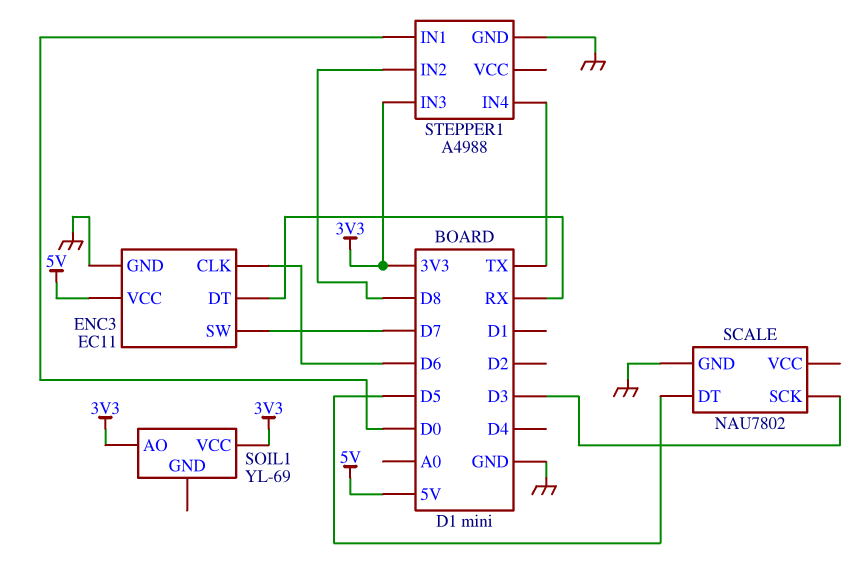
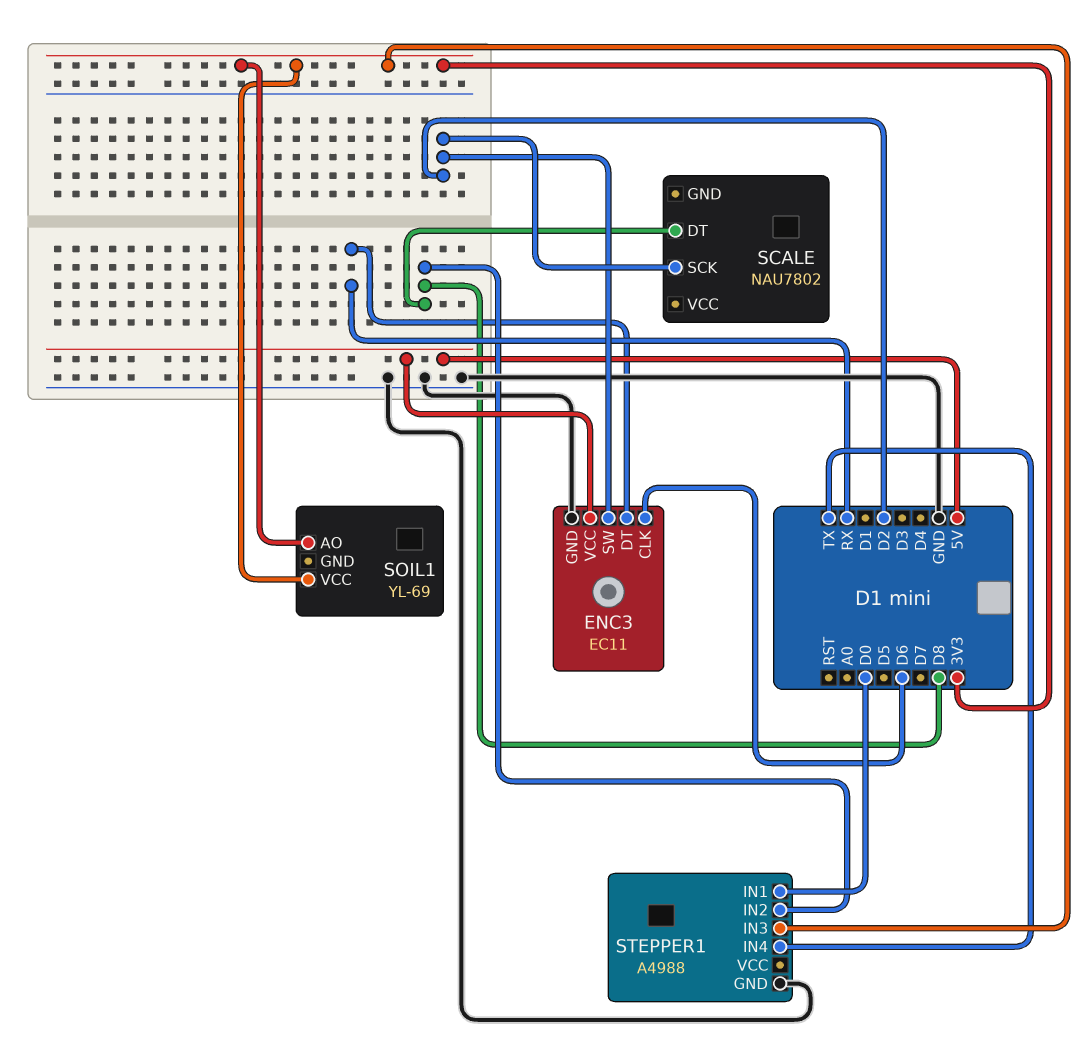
ENC3 pin SW: D7 -> D2
SCALE pin DT: D5 -> D8
SCALE pin GND: GND -> none
SCALE pin SCK: D3 -> D2

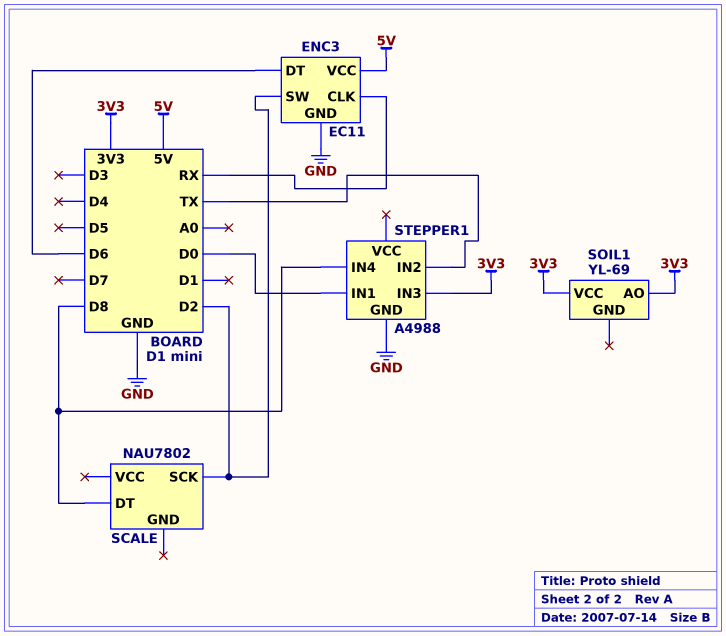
ENC3 pin CLK: D6 -> RX
ENC3 pin DT: RX -> D6
STEPPER1 pin IN2: D8 -> TX
STEPPER1 pin IN4: TX -> D8

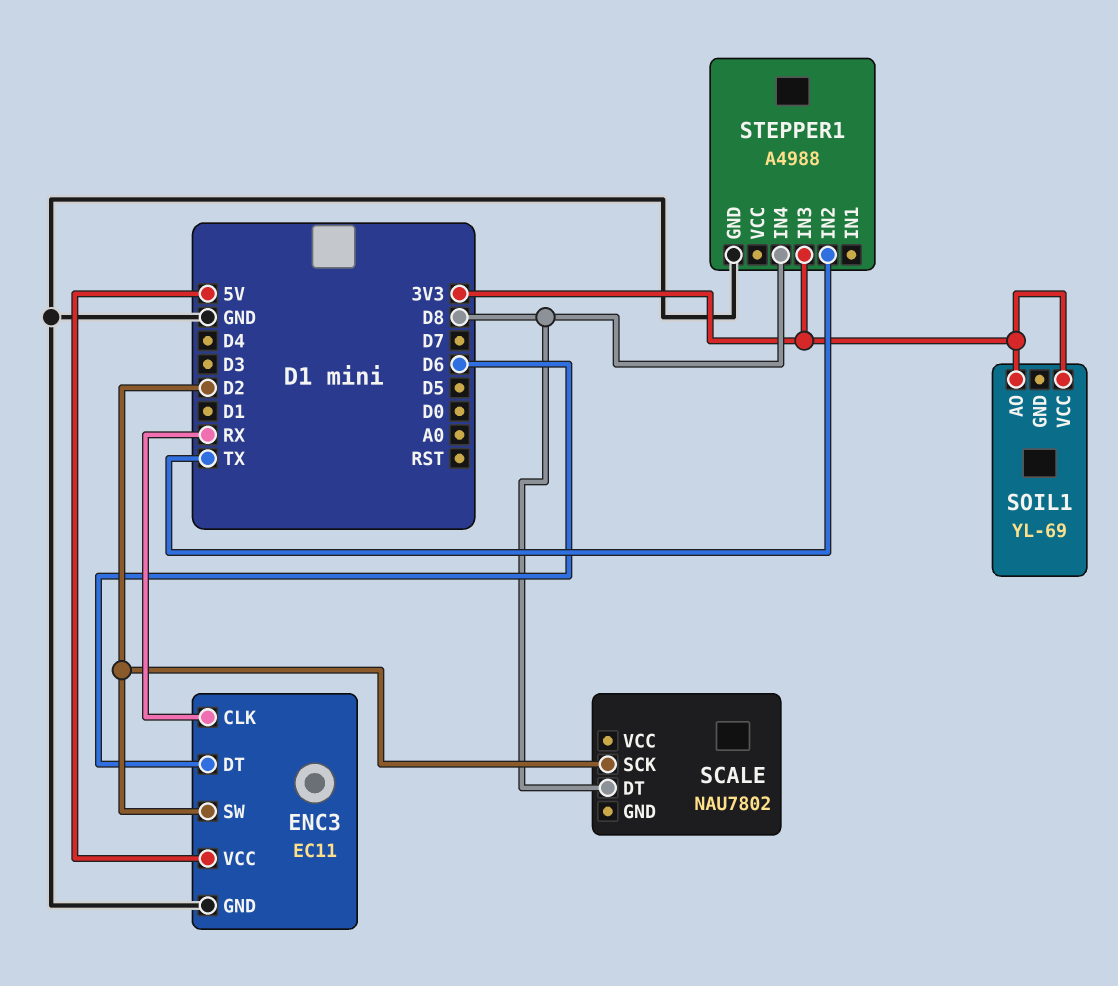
STEPPER1 pin IN1: D0 -> none

